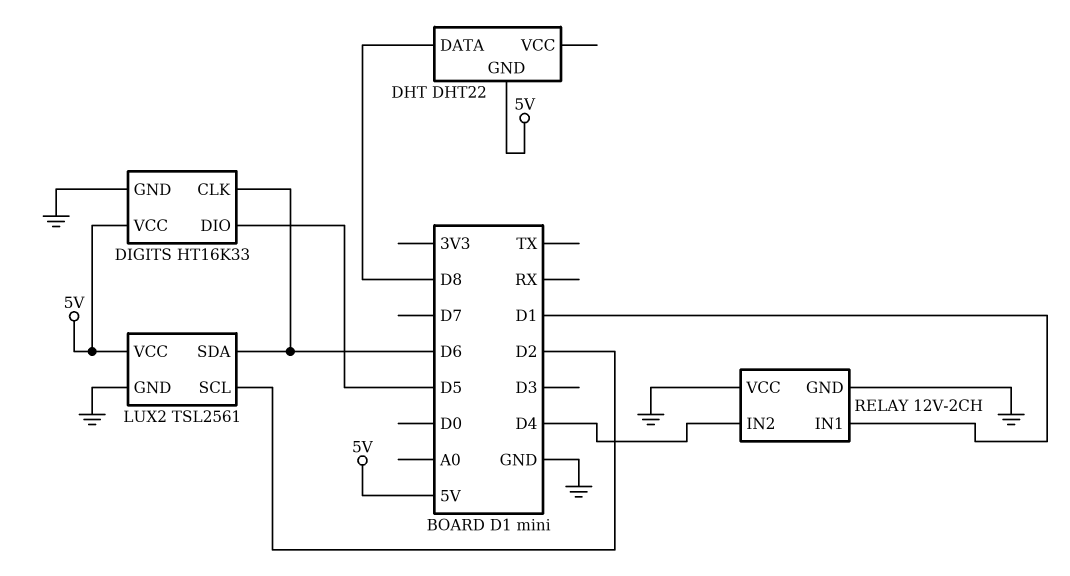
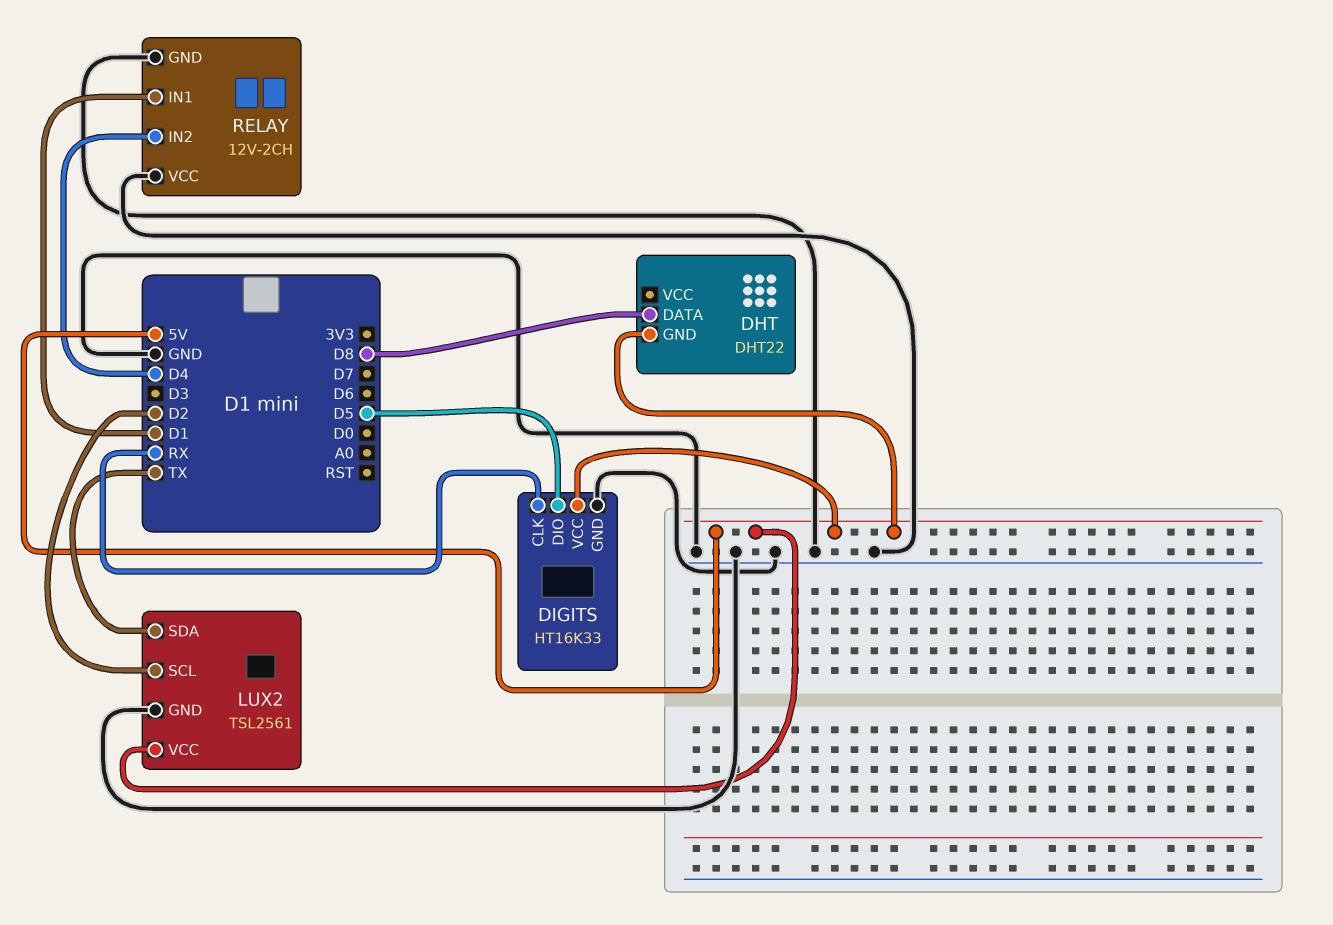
DIGITS pin CLK: D6 -> RX
LUX2 pin SDA: D6 -> TX

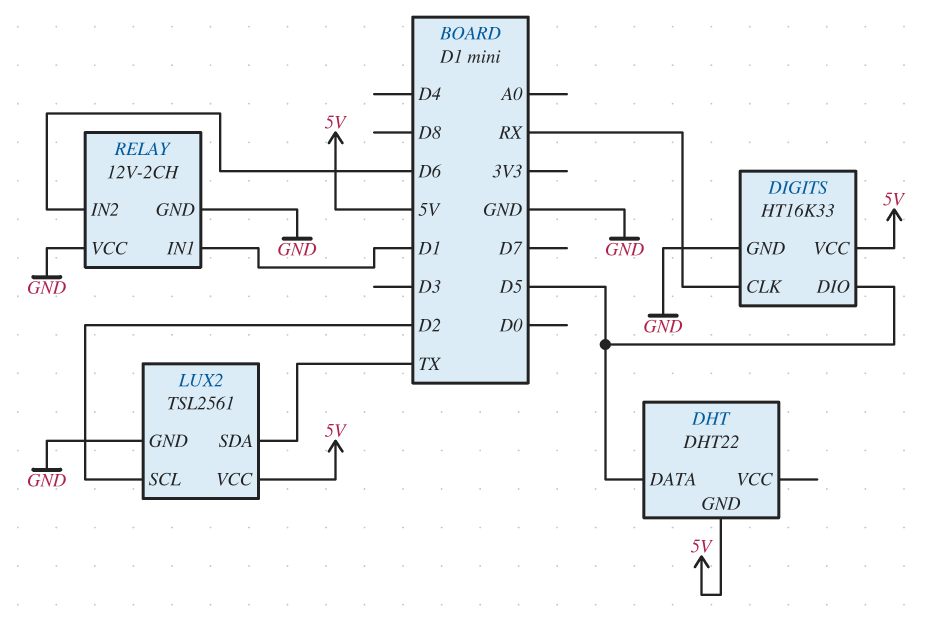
DHT pin DATA: D8 -> D5
RELAY pin IN2: D4 -> D6

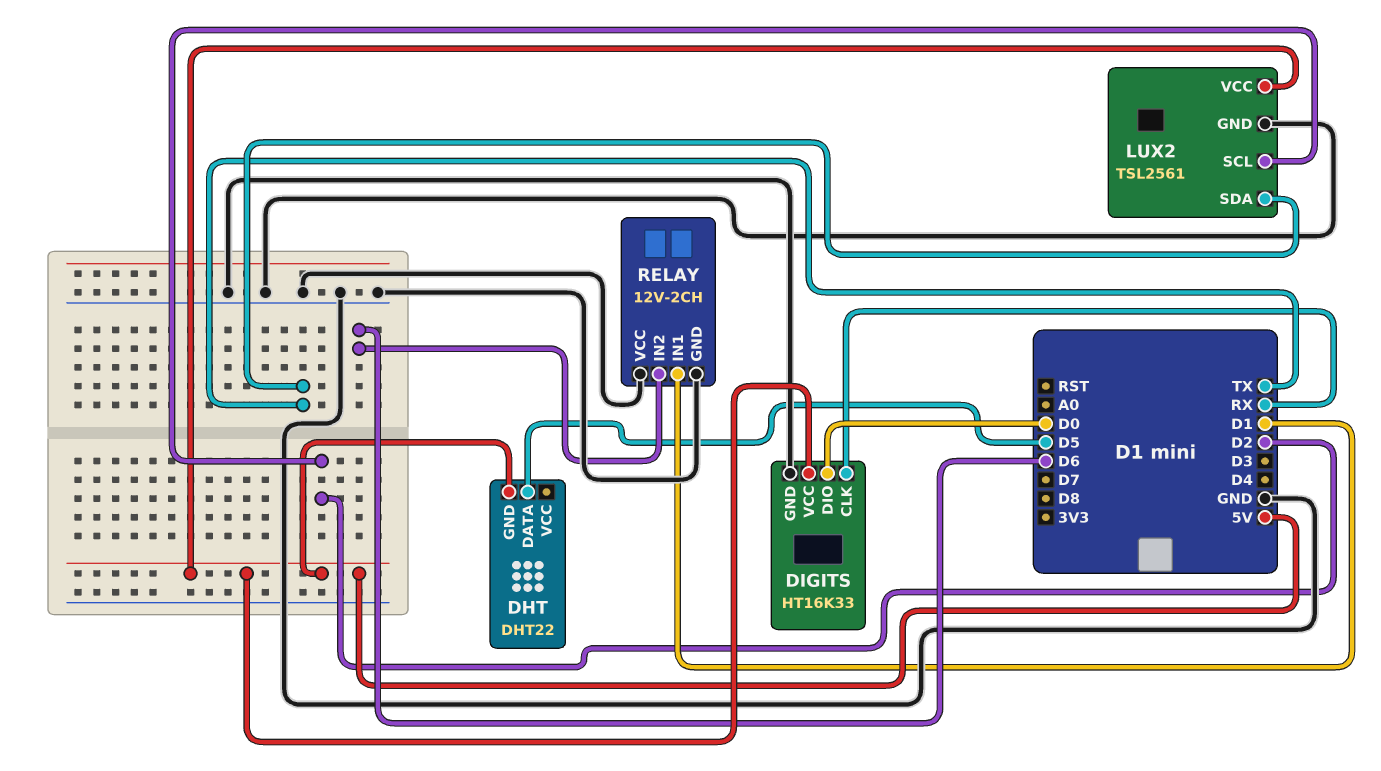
DIGITS pin DIO: D5 -> D0

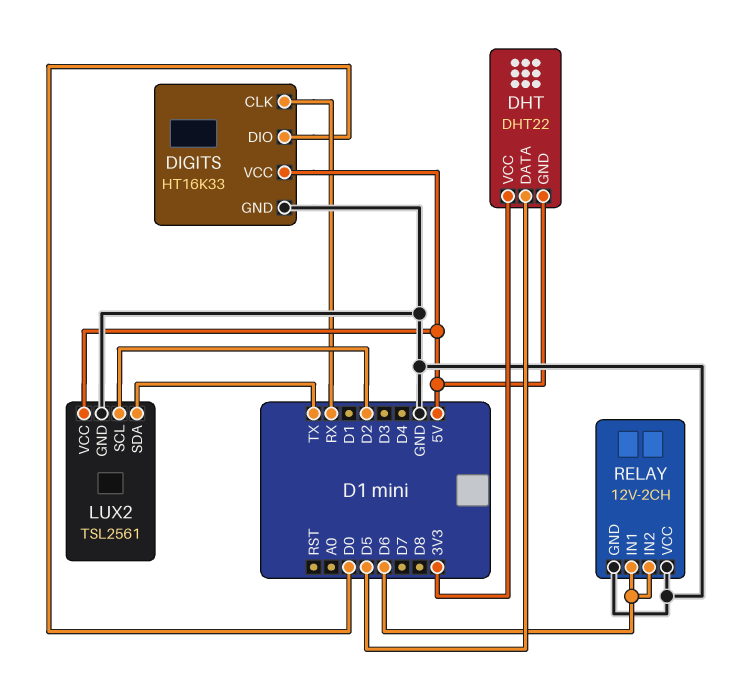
DHT pin VCC: none -> 3V3
RELAY pin IN1: D1 -> D6

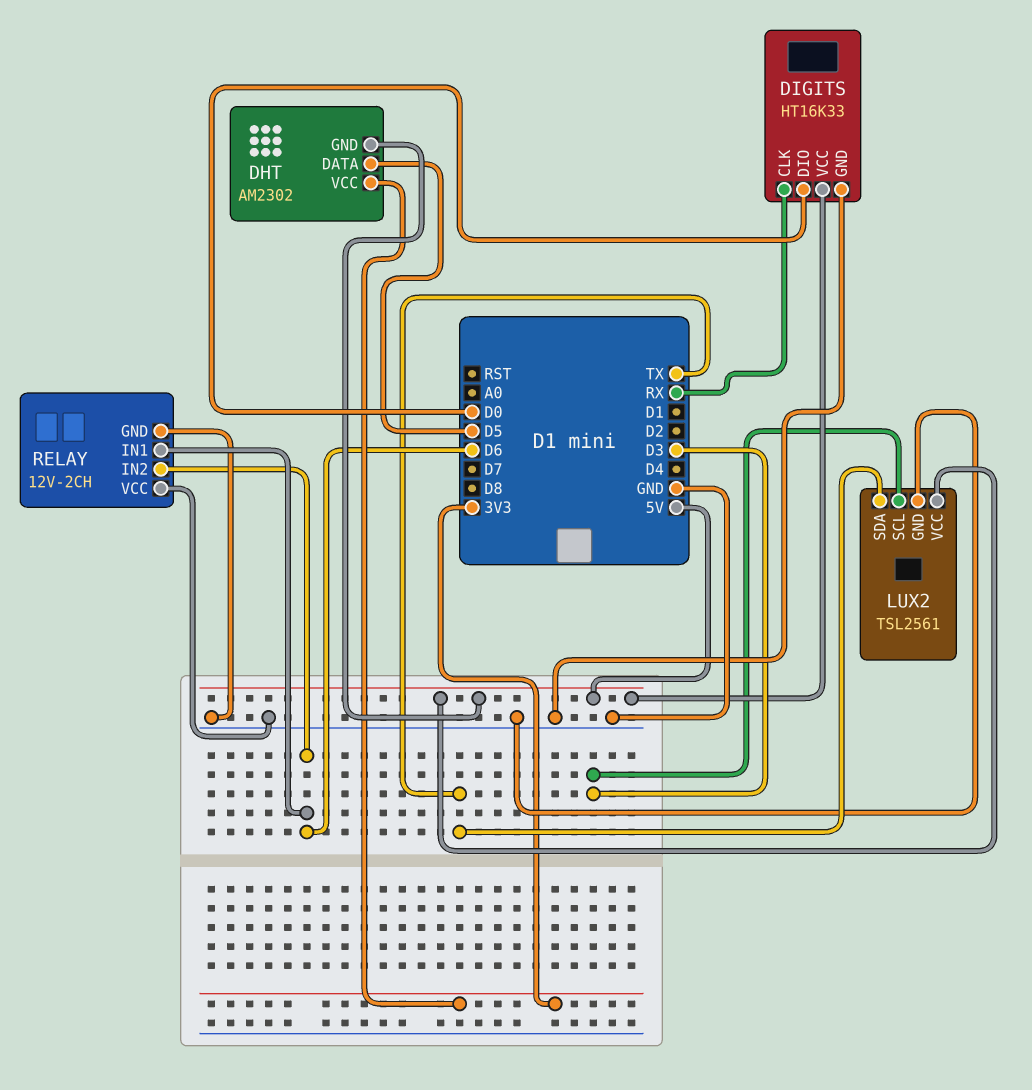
DHT: DHT22 -> AM2302
LUX2 pin SCL: D2 -> D3

